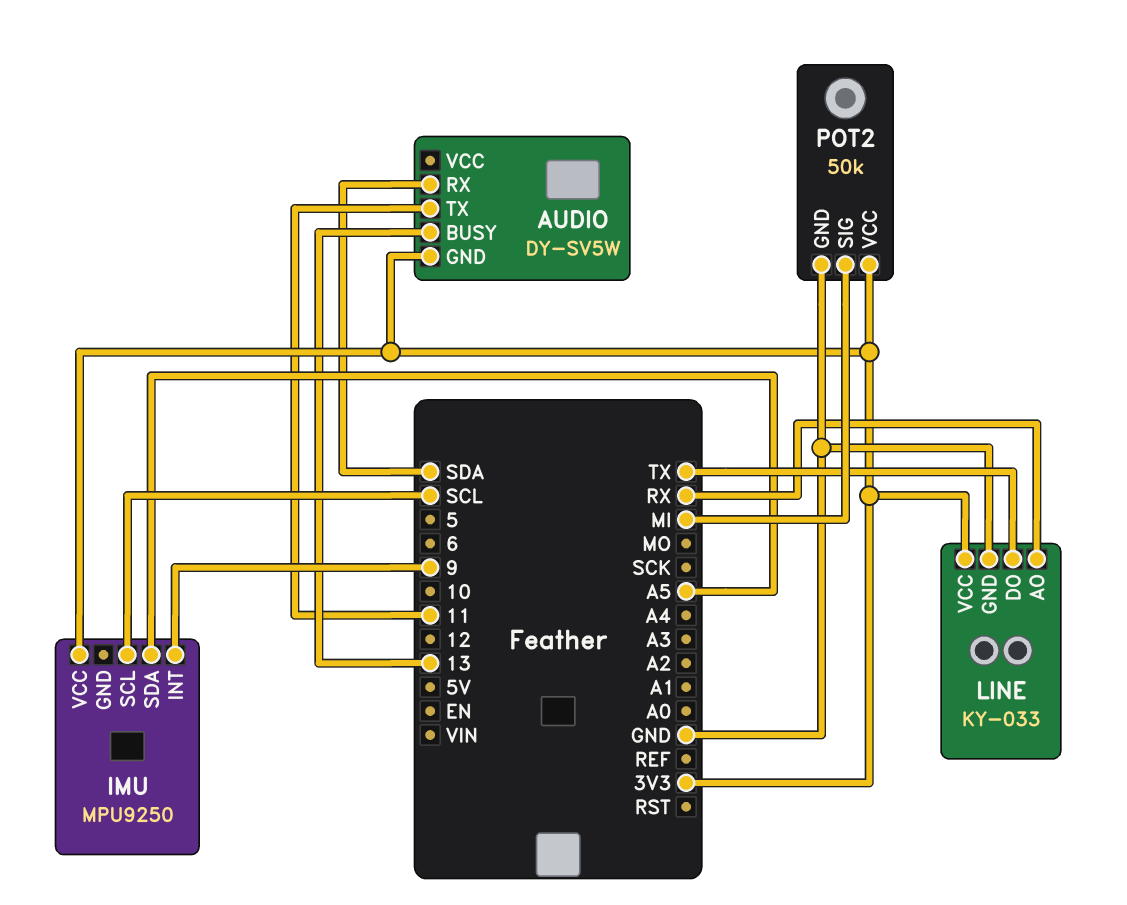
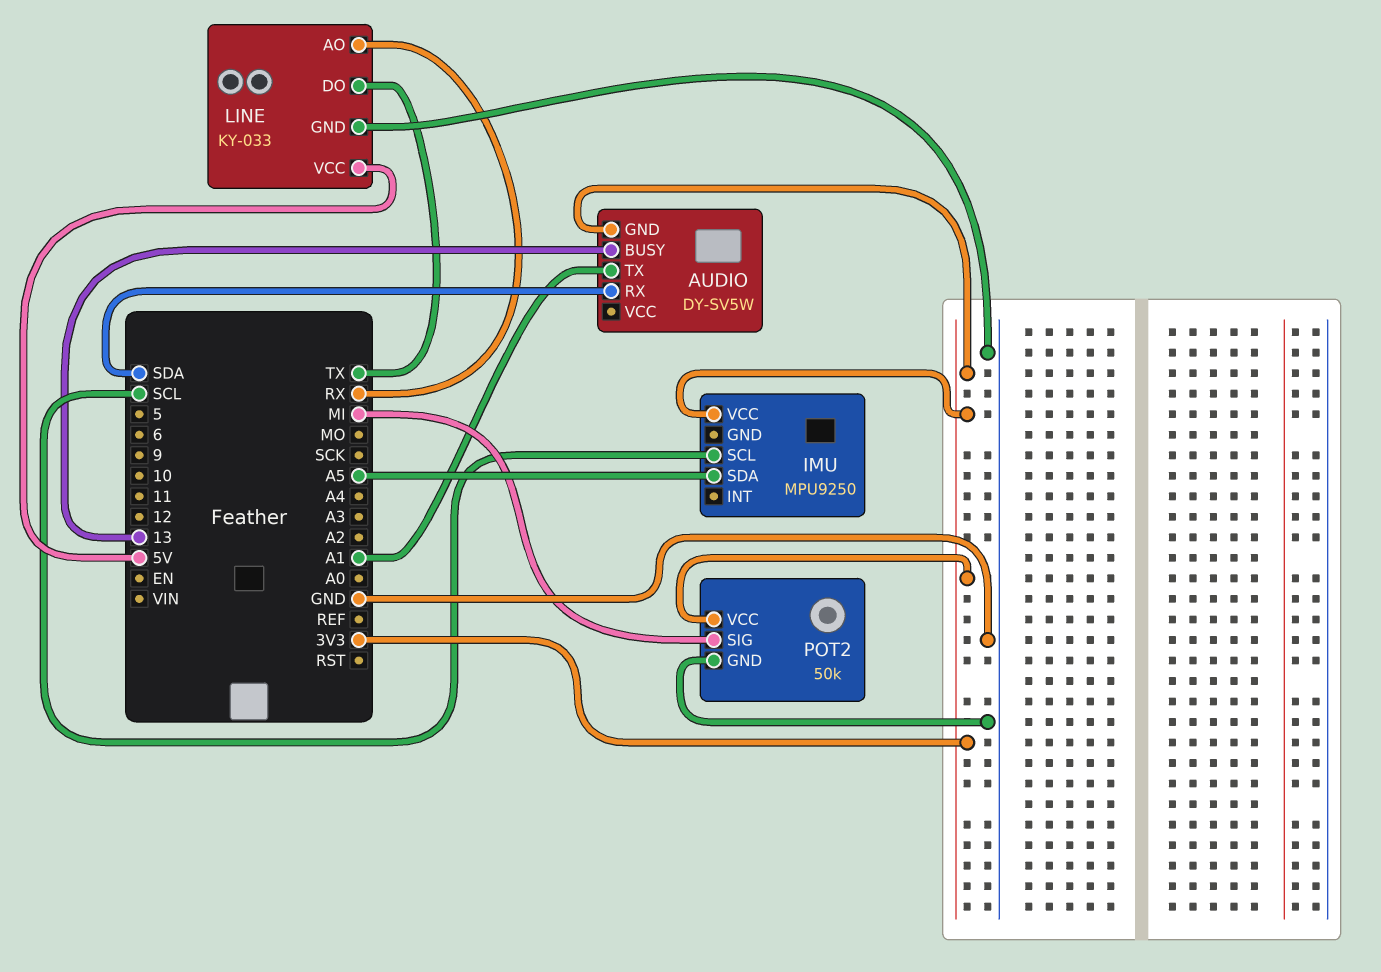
AUDIO pin TX: 11 -> A1
IMU pin INT: 9 -> none
LINE pin VCC: 3V3 -> 5V

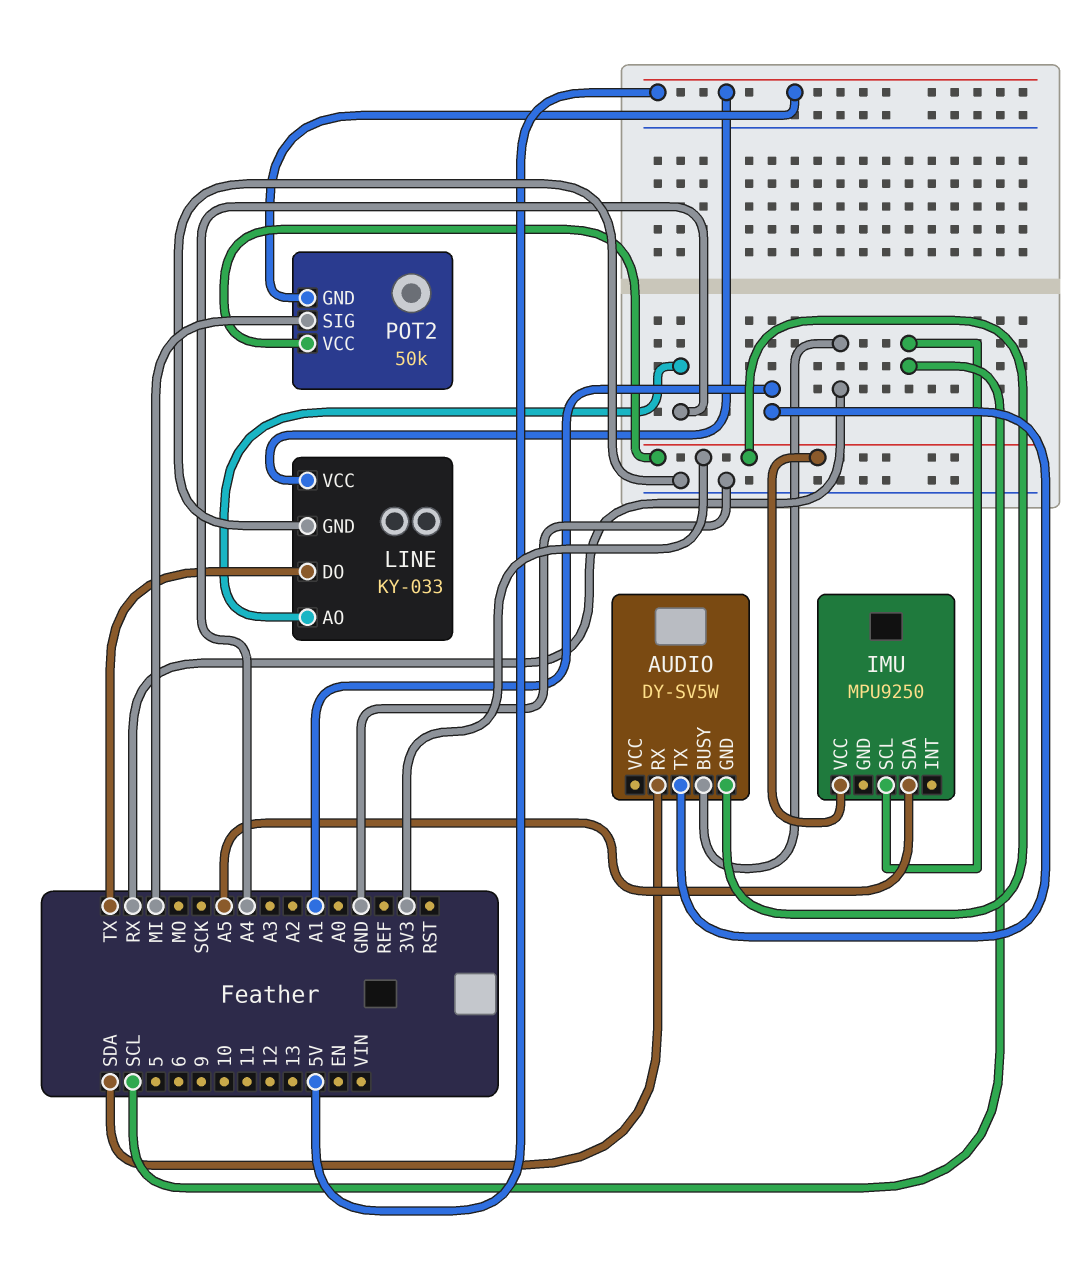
AUDIO pin BUSY: 13 -> RX
LINE pin AO: RX -> A4
POT2 pin GND: GND -> 5V

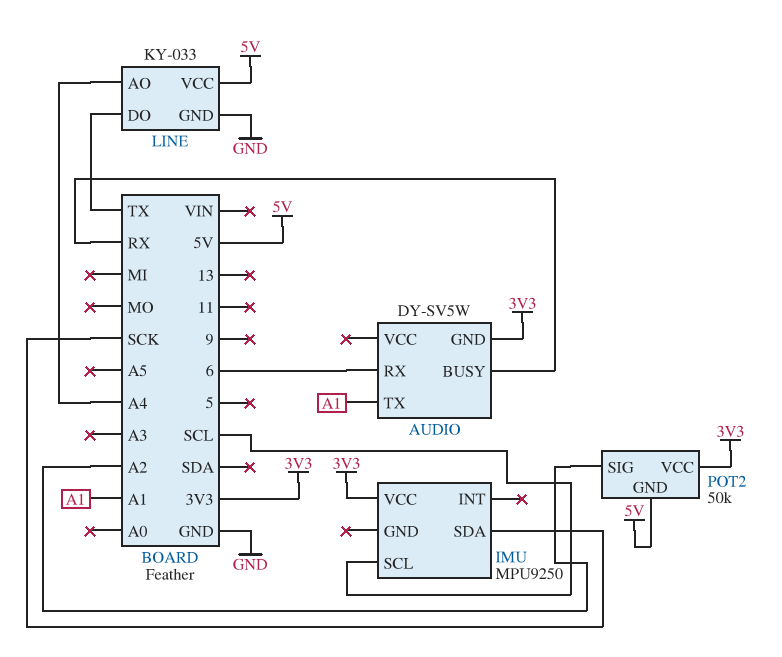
AUDIO pin RX: SDA -> 6
IMU pin SDA: A5 -> SCK
POT2 pin SIG: MI -> A2

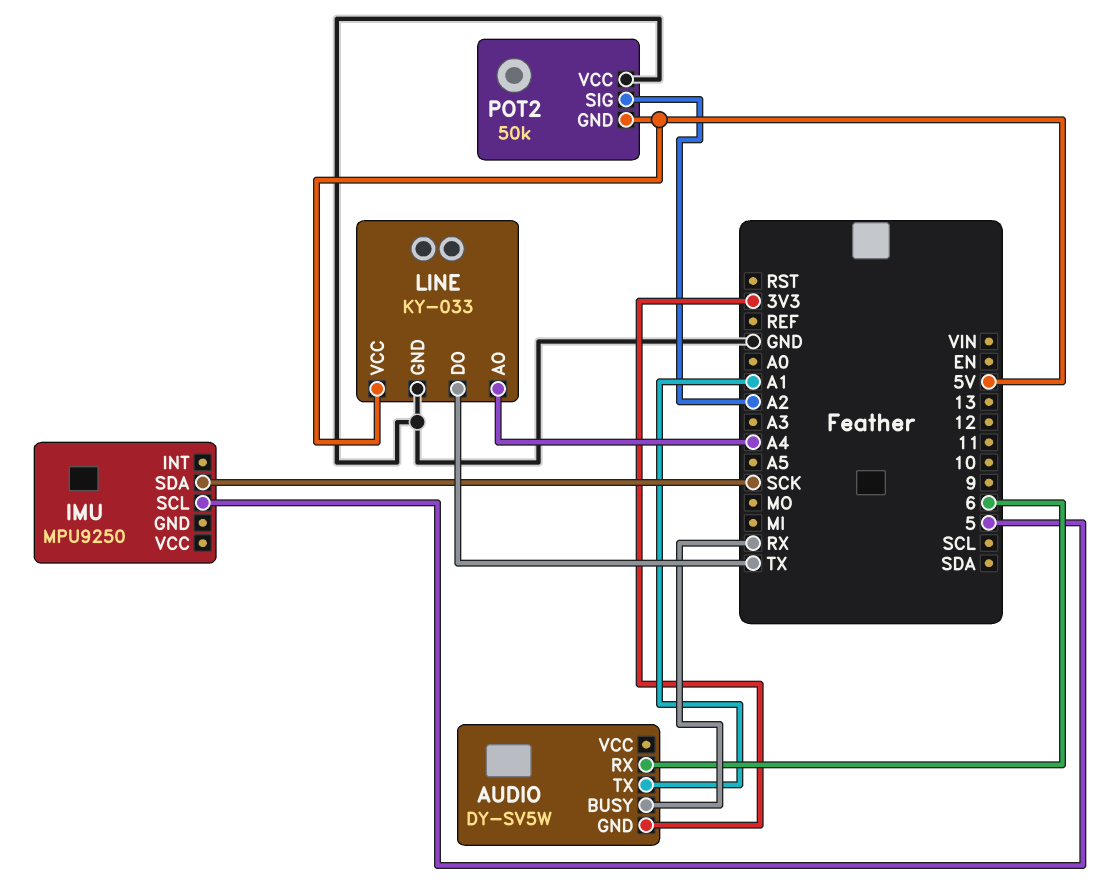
IMU pin SCL: SCL -> 5
IMU pin VCC: 3V3 -> none
POT2 pin VCC: 3V3 -> GND

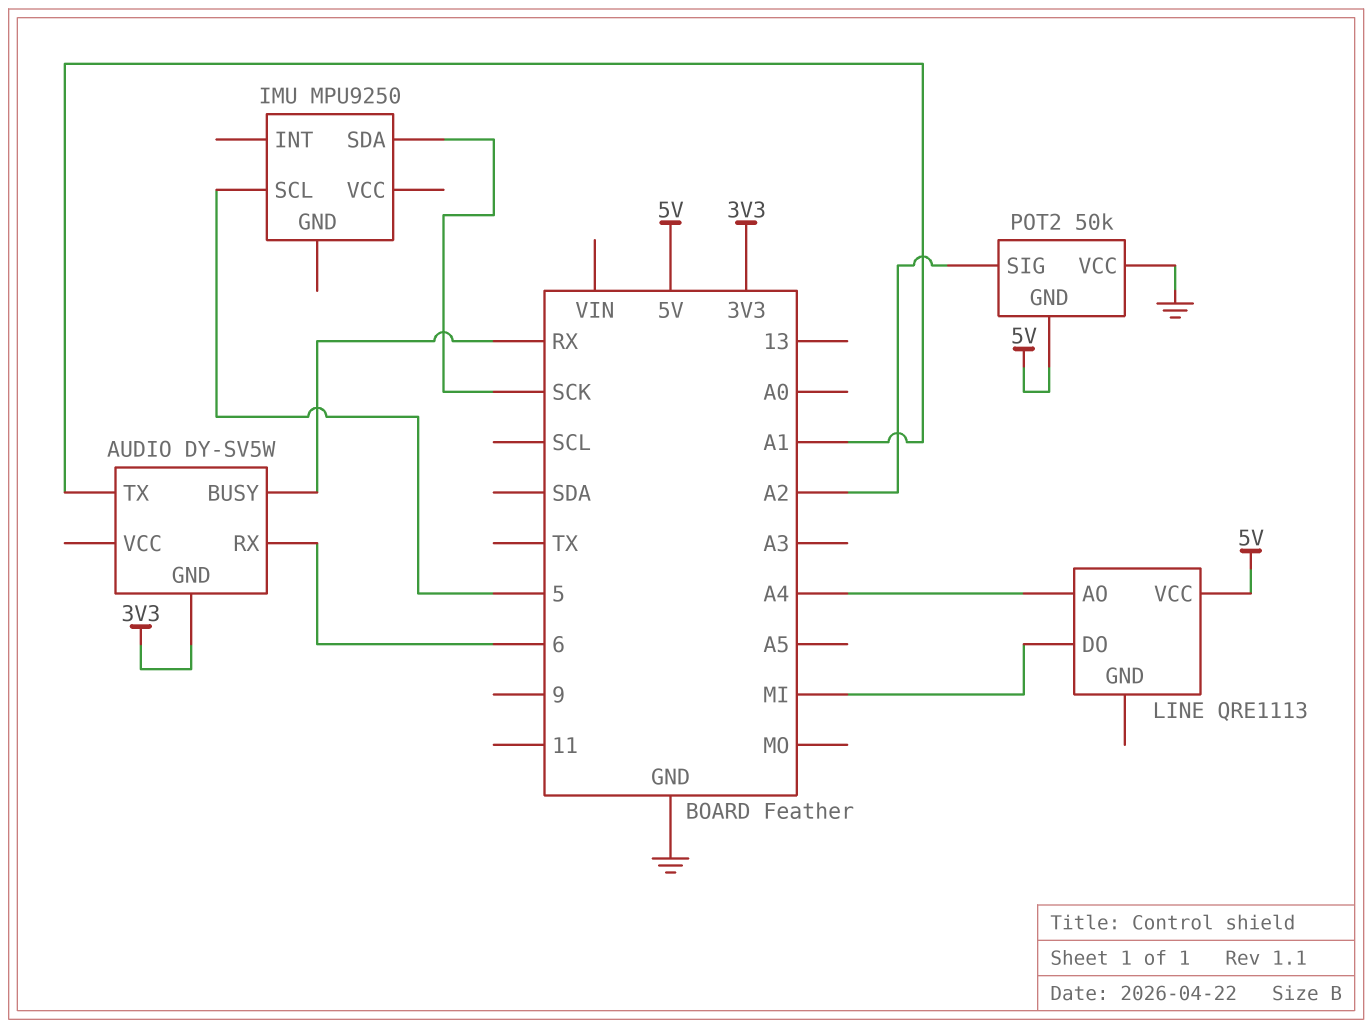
LINE: KY-033 -> QRE1113
LINE pin DO: TX -> MI
LINE pin GND: GND -> none

